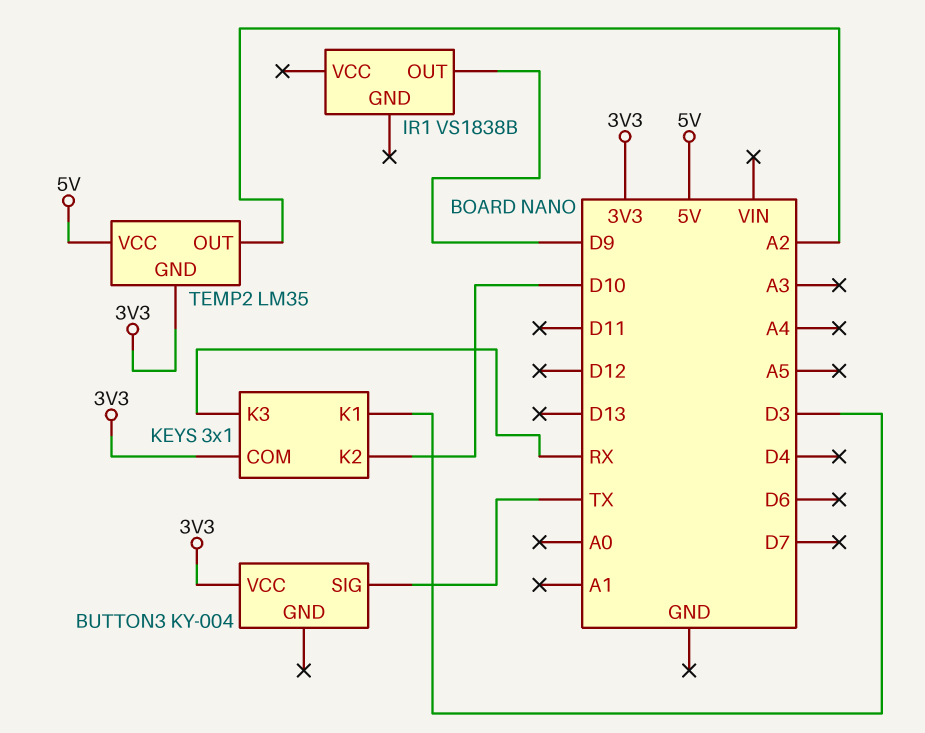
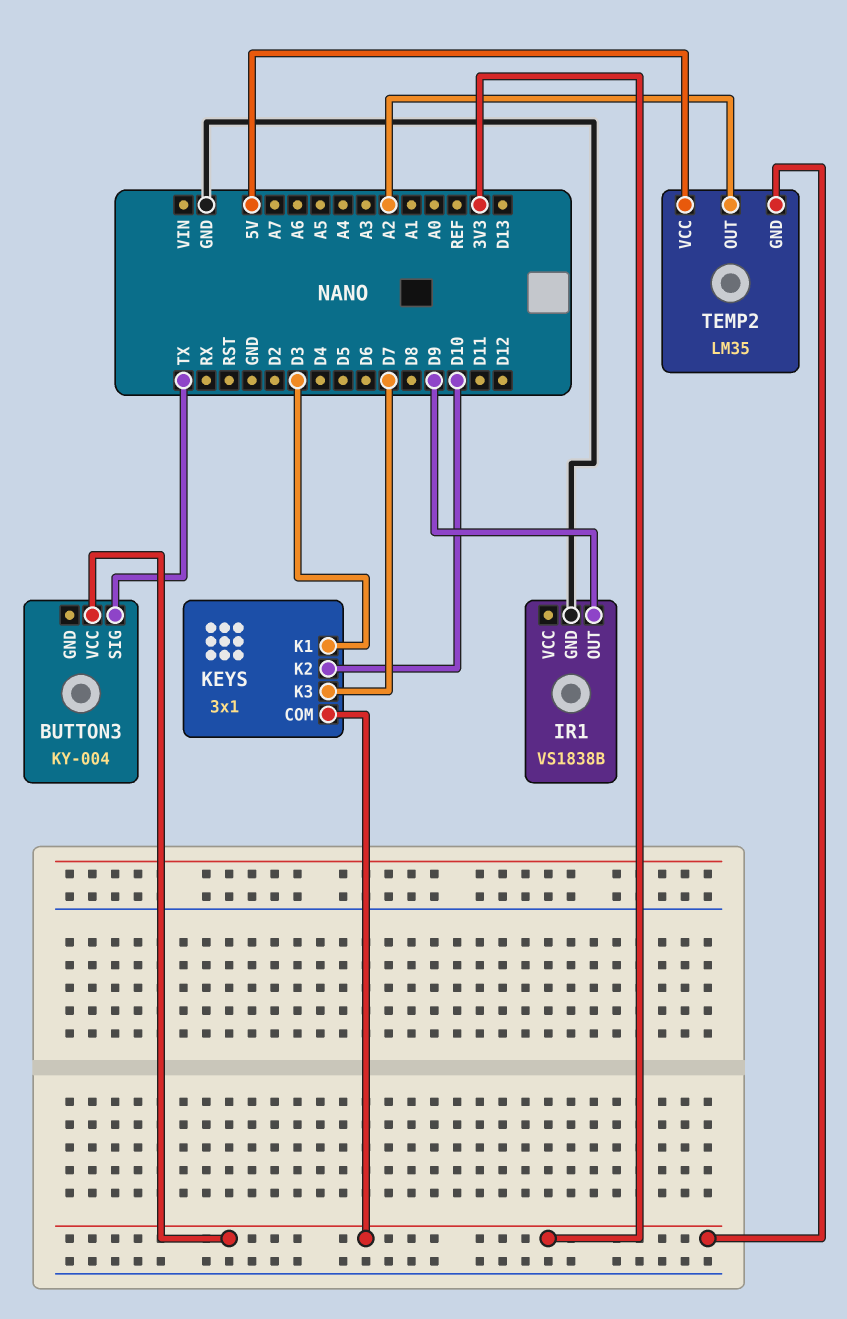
IR1 pin GND: none -> GND
KEYS pin K3: RX -> D7

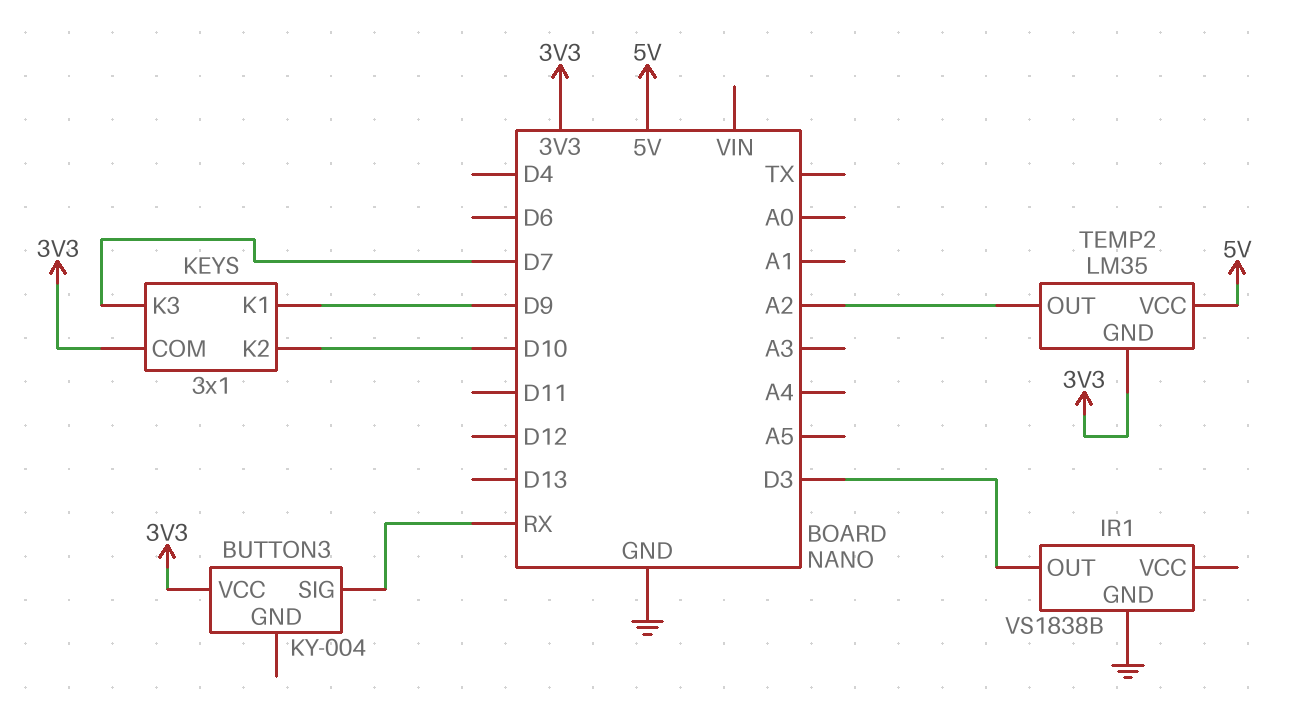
BUTTON3 pin SIG: TX -> RX
IR1 pin OUT: D9 -> D3
KEYS pin K1: D3 -> D9

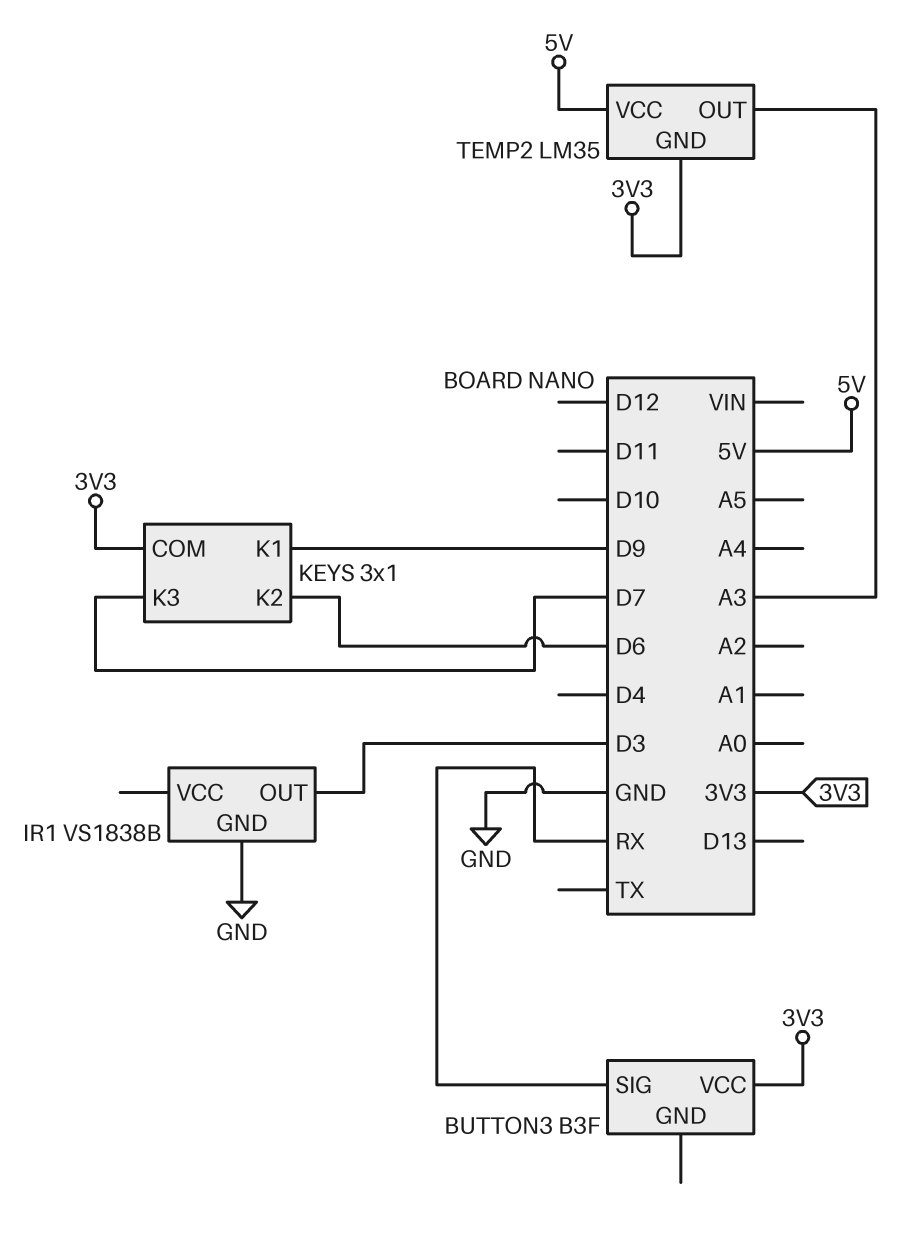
BUTTON3: KY-004 -> B3F
KEYS pin K2: D10 -> D6
TEMP2 pin OUT: A2 -> A3

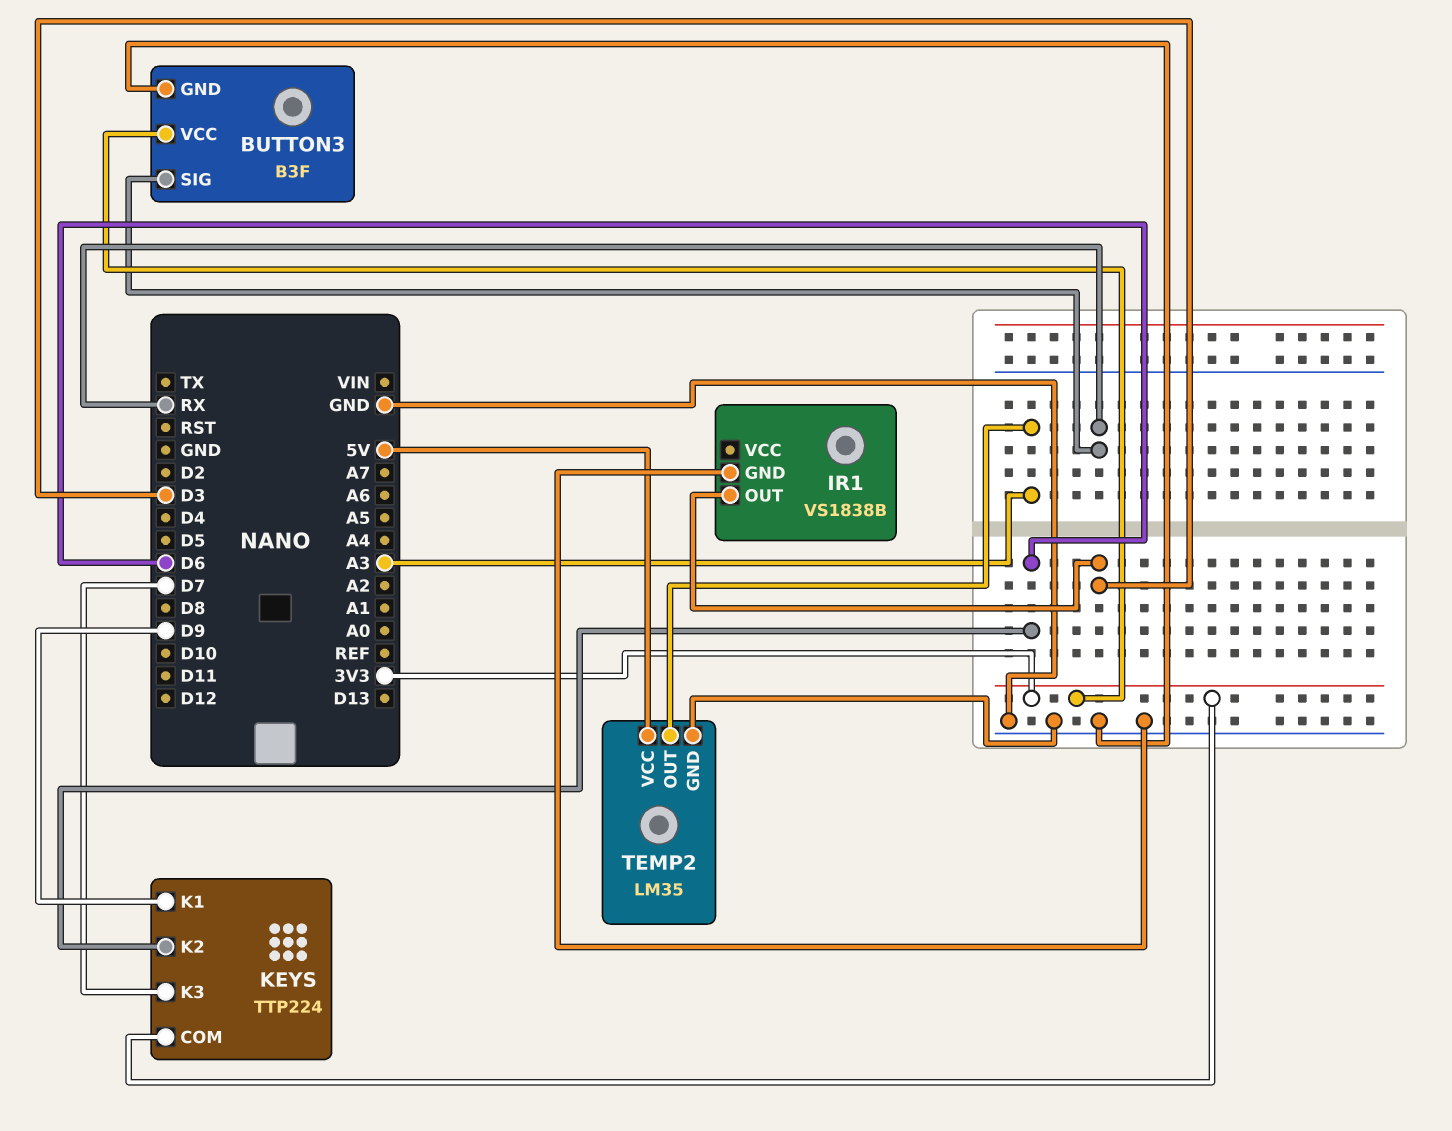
BUTTON3 pin GND: none -> GND
KEYS: 3x1 -> TTP224
TEMP2 pin GND: 3V3 -> GND

